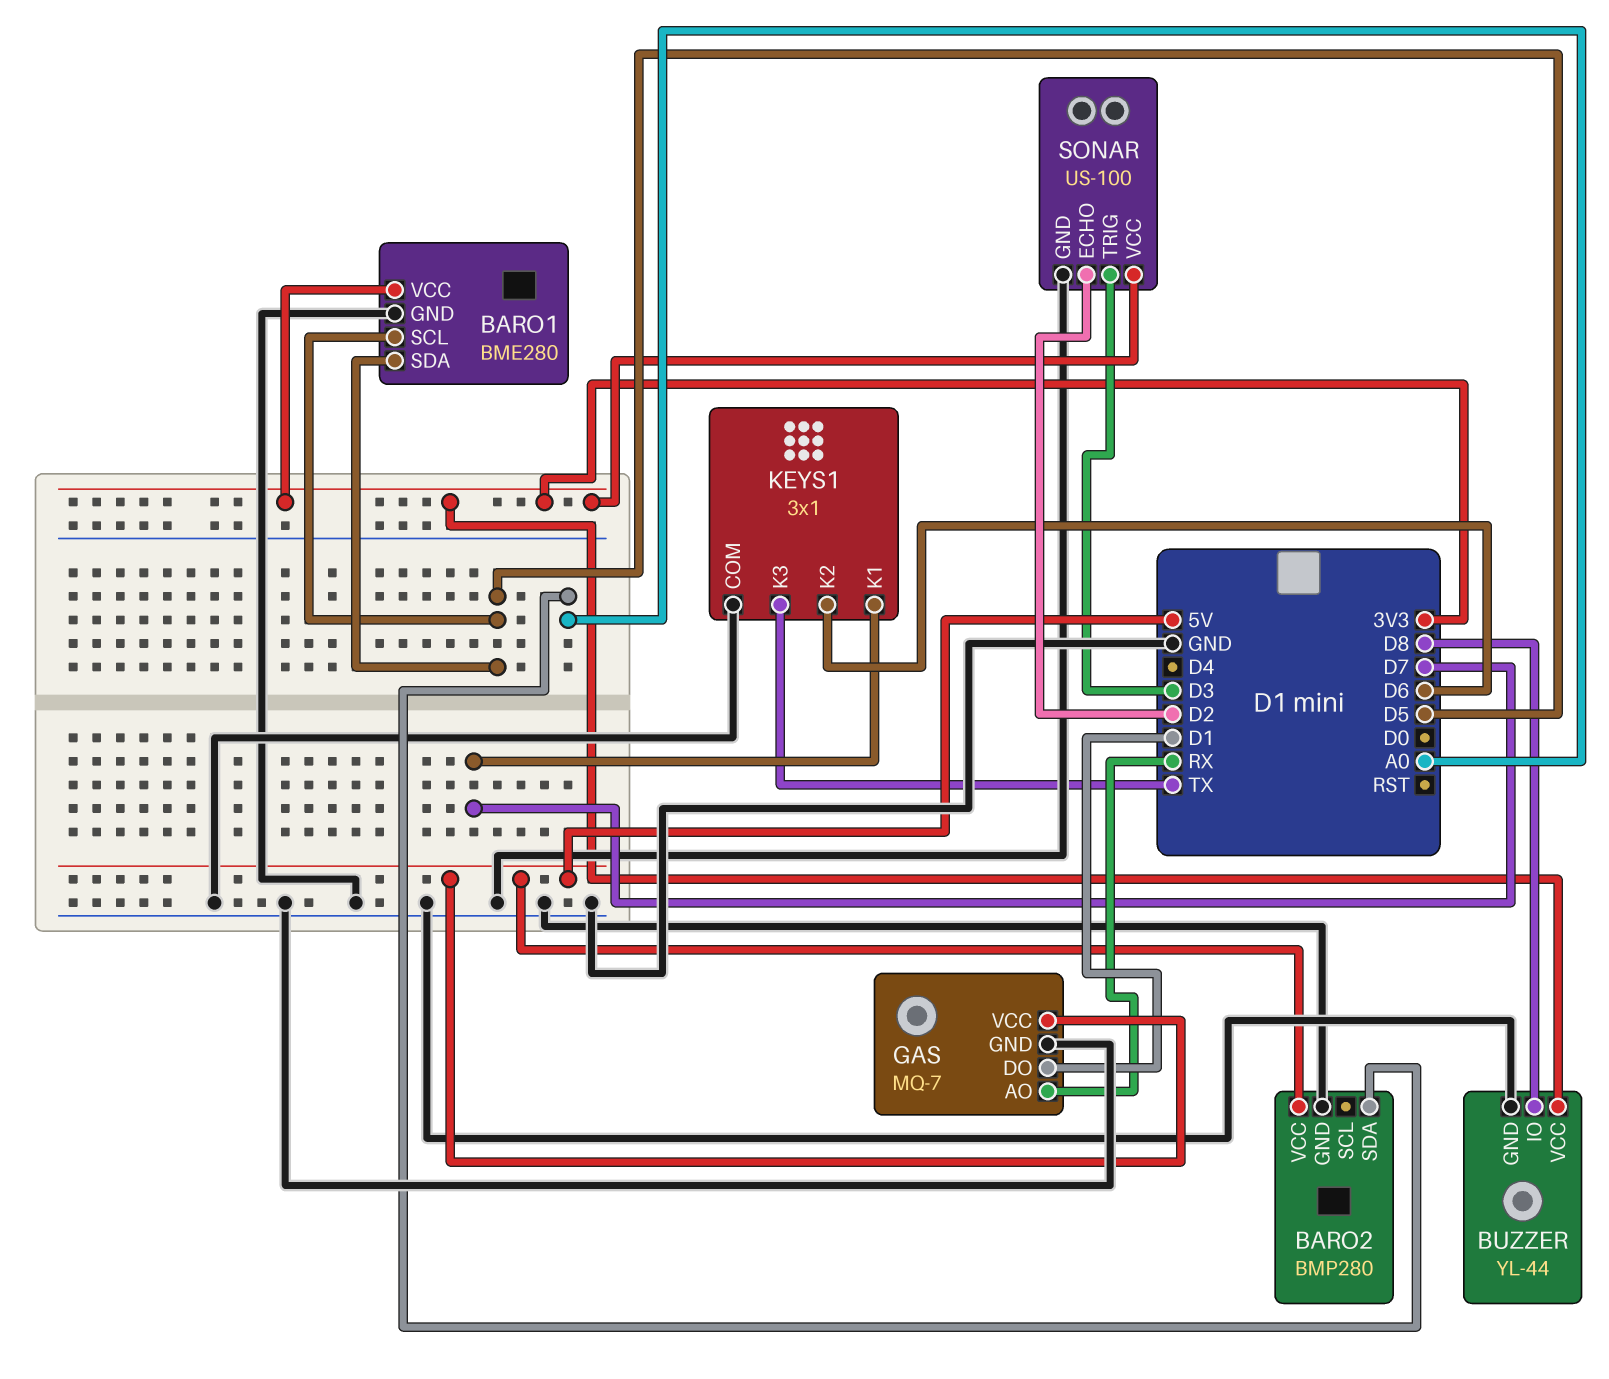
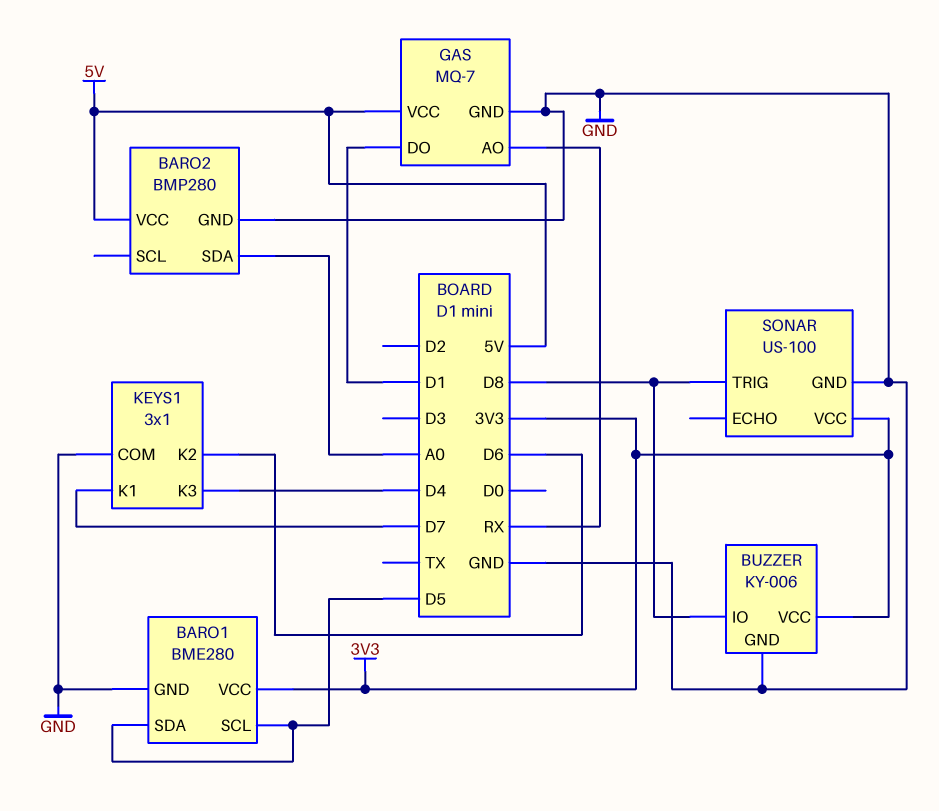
BUZZER: YL-44 -> KY-006
KEYS1 pin K3: TX -> D4
SONAR pin ECHO: D2 -> none
SONAR pin TRIG: D3 -> D8

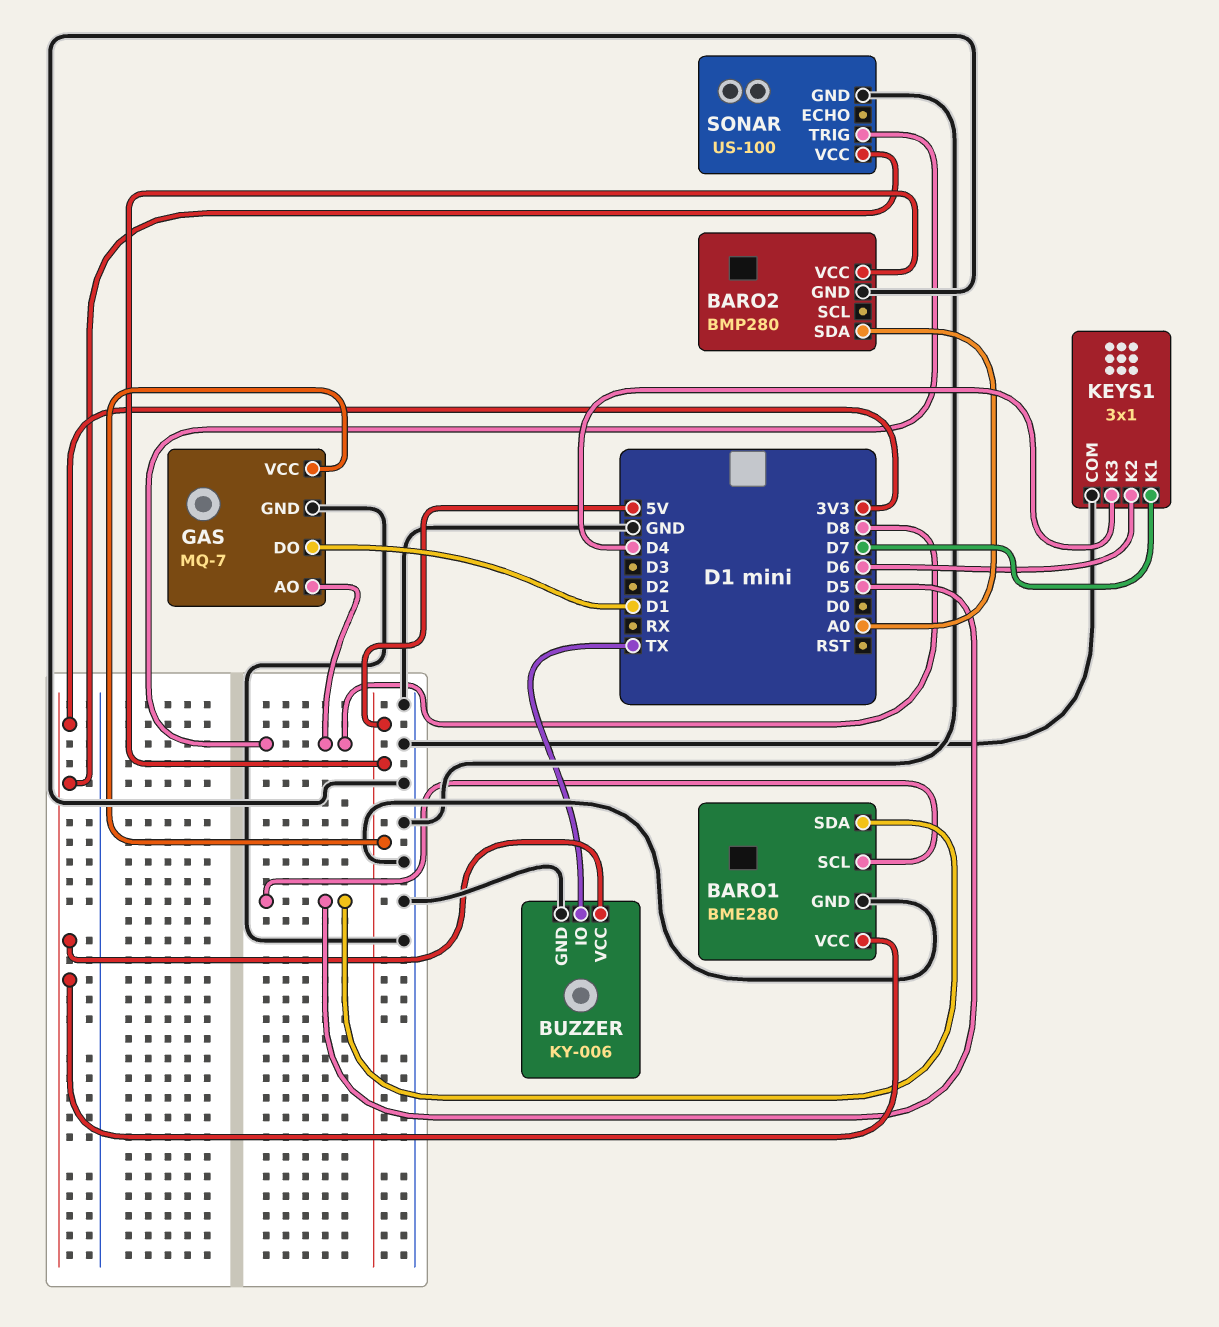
BUZZER pin IO: D8 -> TX
GAS pin AO: RX -> D8

